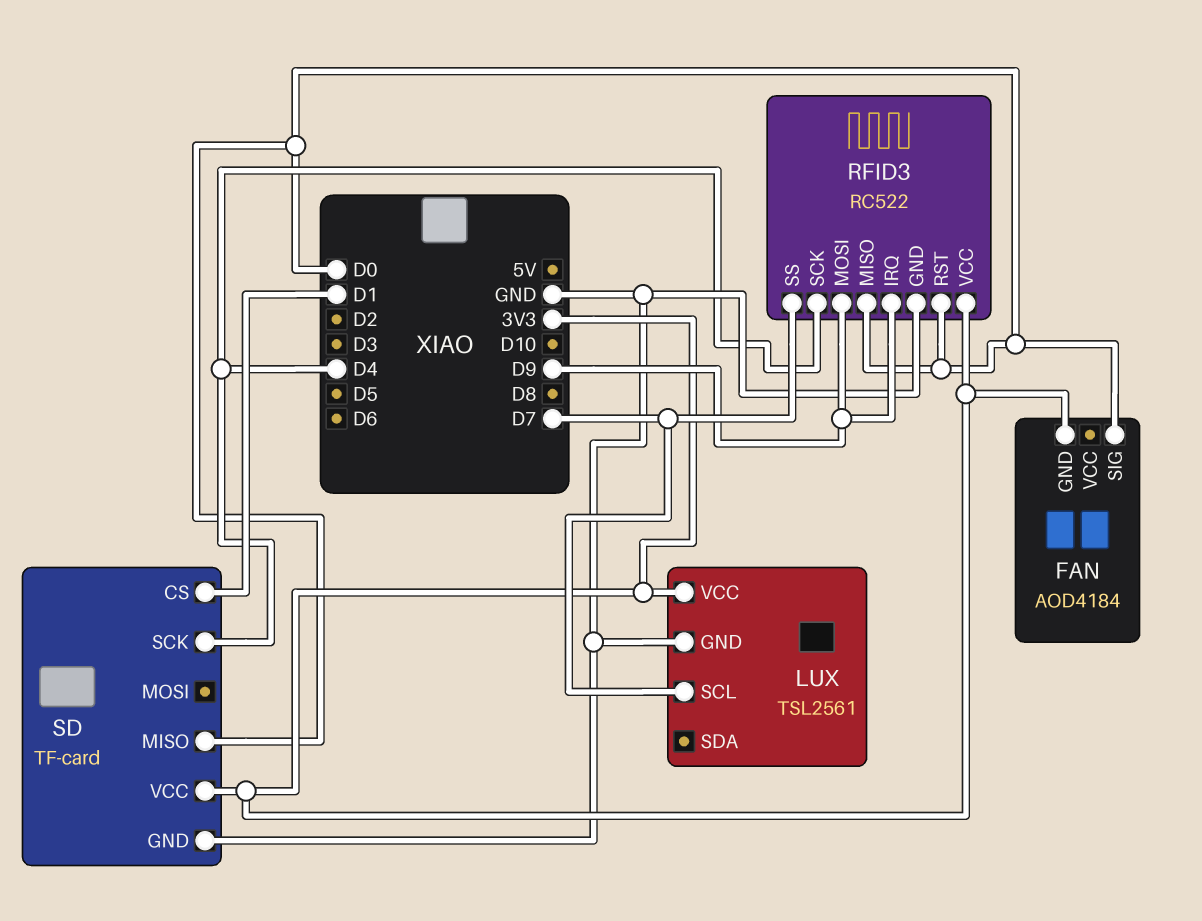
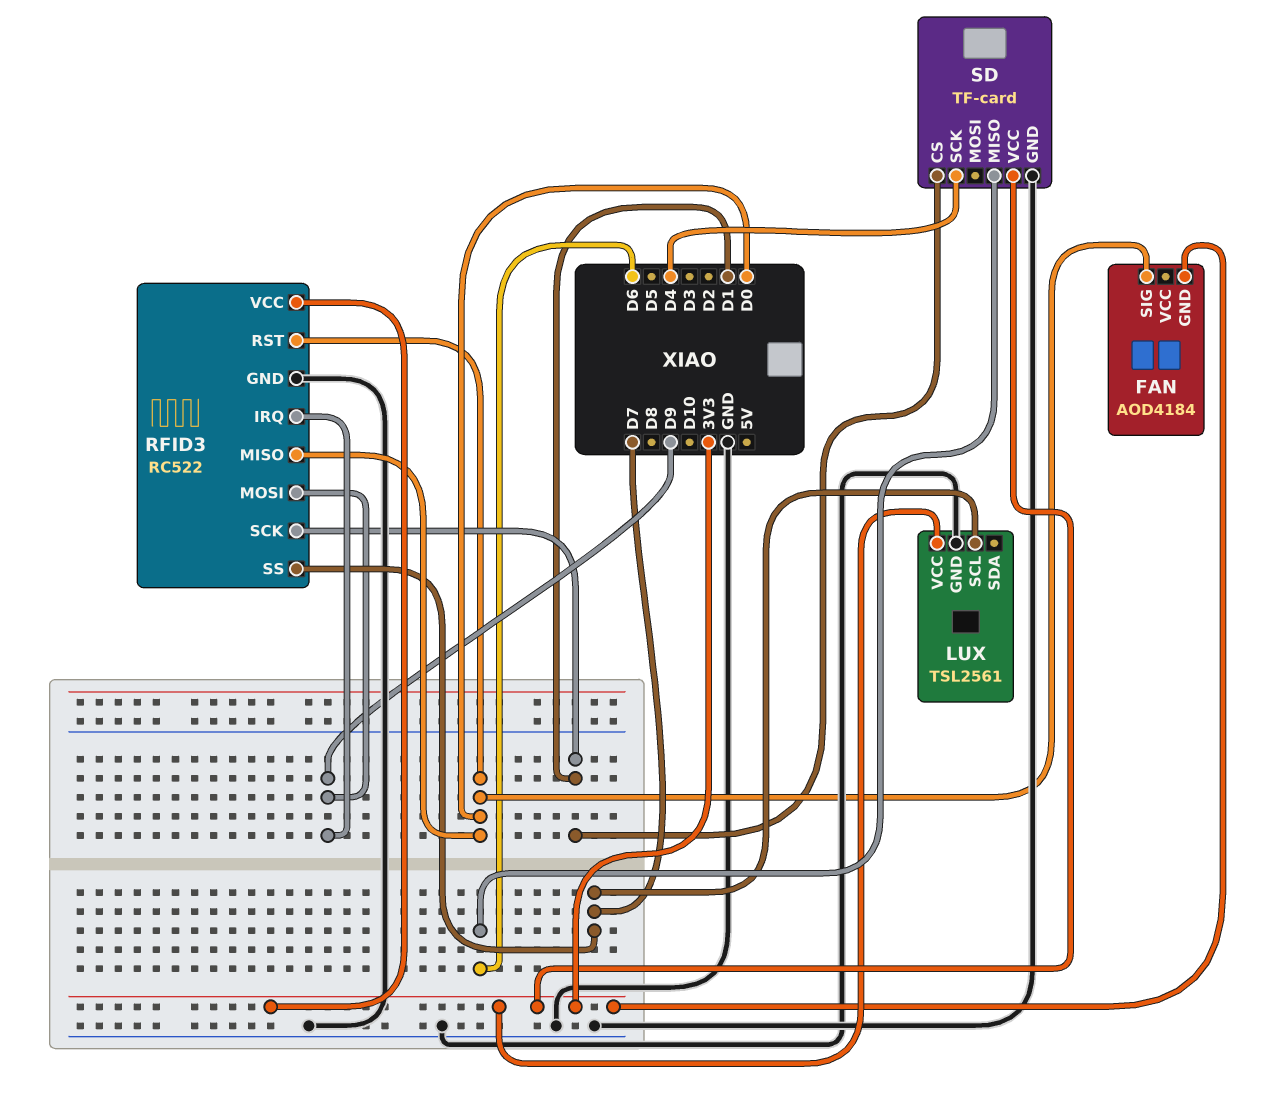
RFID3 pin SCK: D4 -> D1
SD pin MISO: D0 -> D6

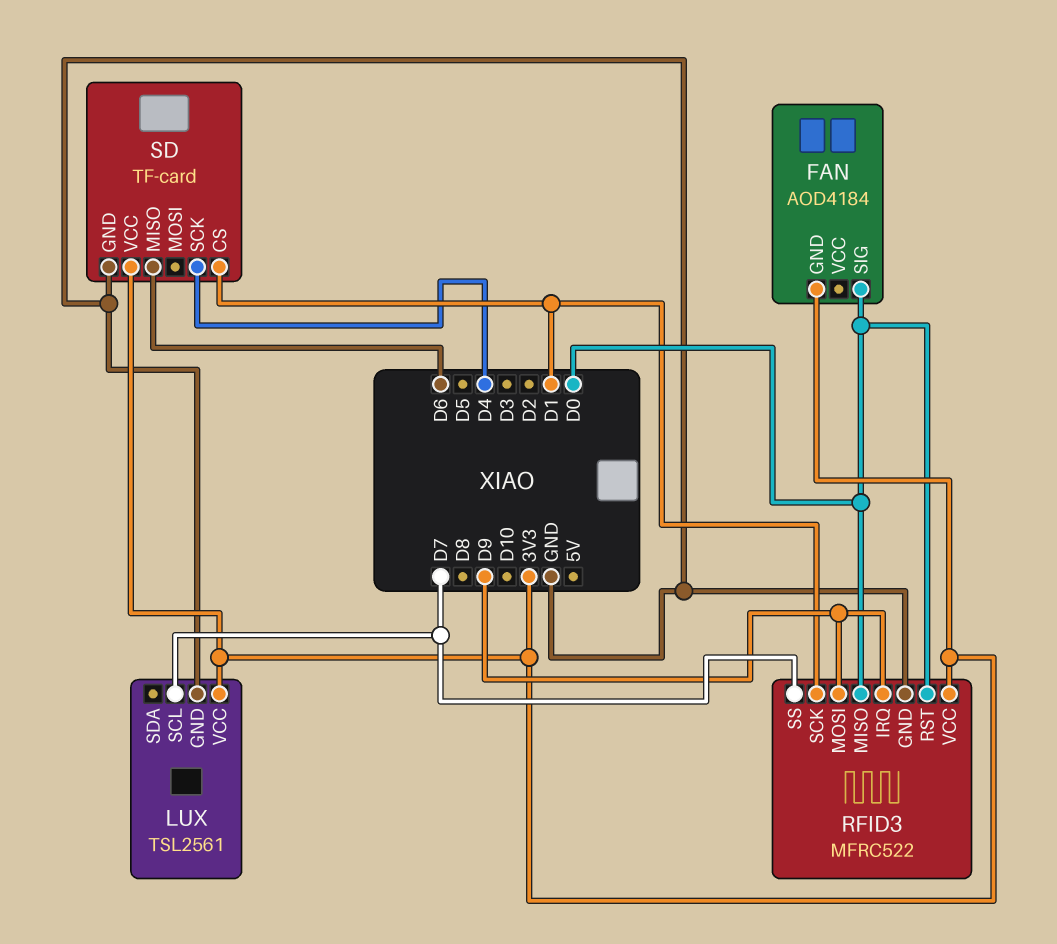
RFID3: RC522 -> MFRC522

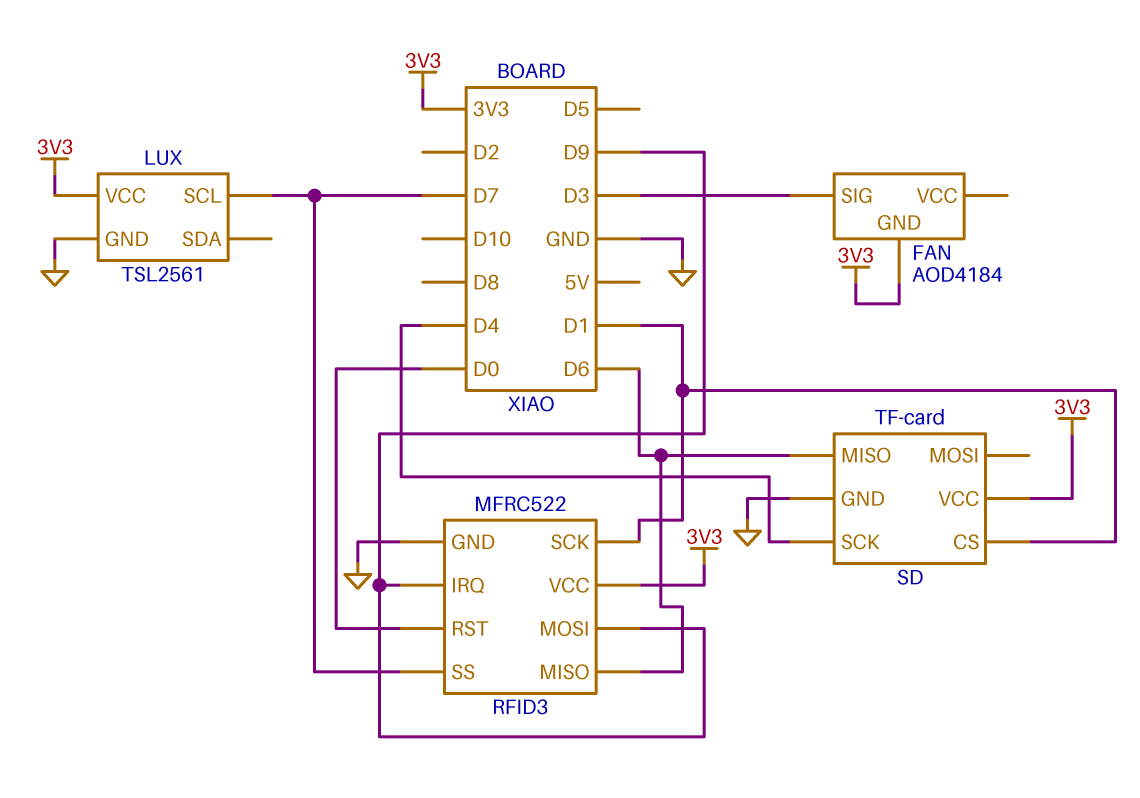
FAN pin SIG: D0 -> D3
RFID3 pin MISO: D0 -> D6

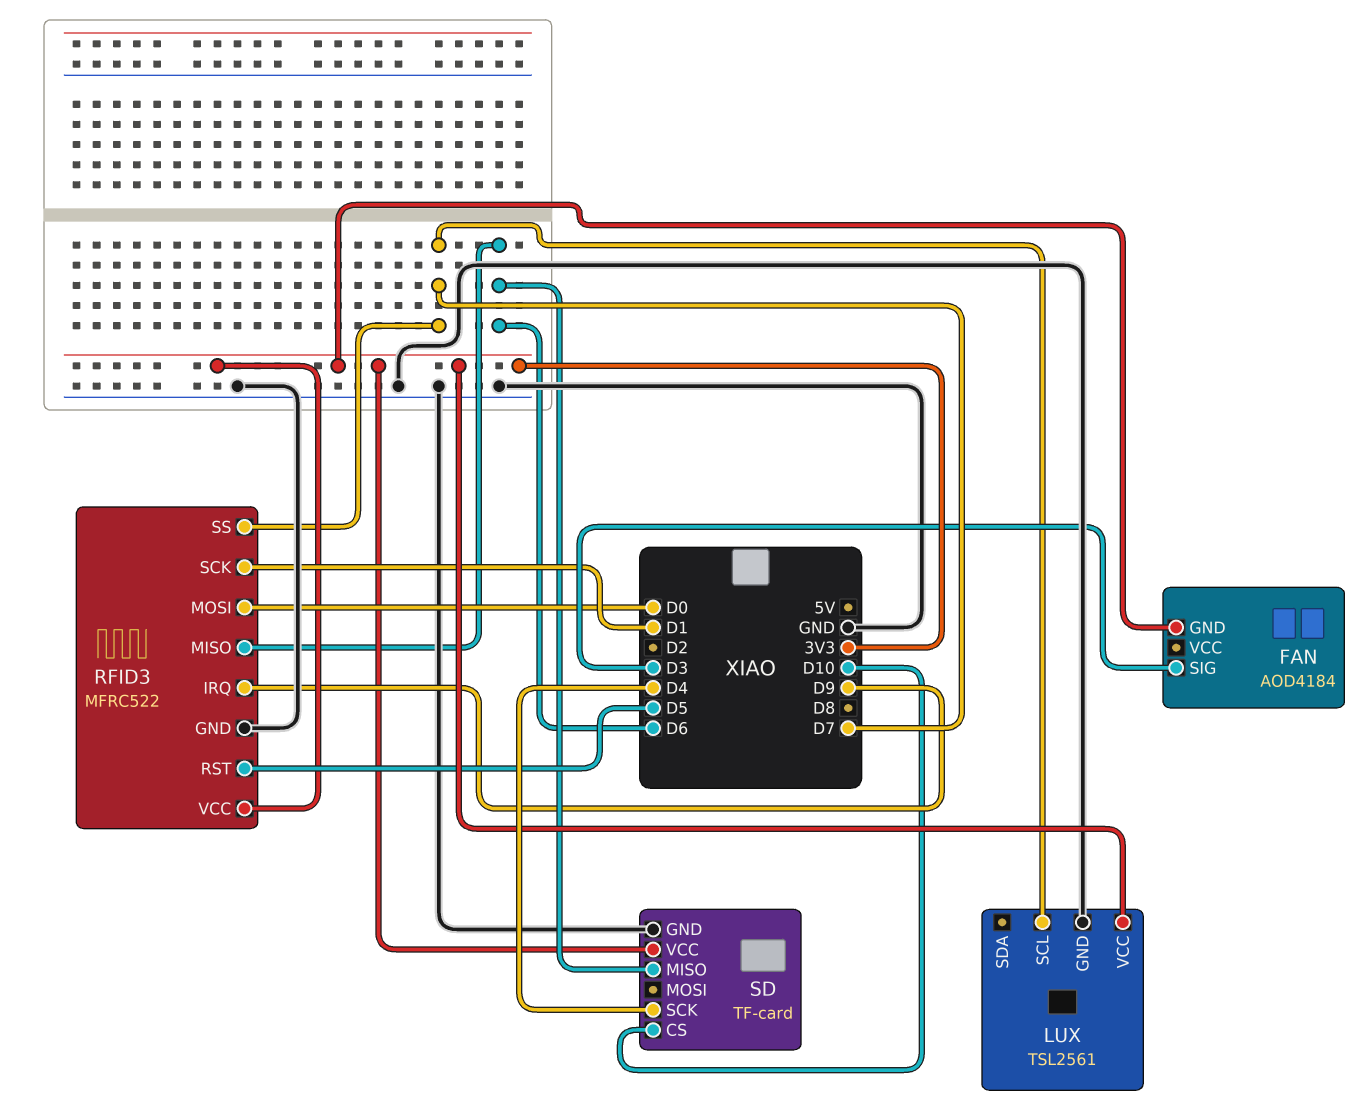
RFID3 pin MOSI: D9 -> D0
RFID3 pin RST: D0 -> D5
SD pin CS: D1 -> D10

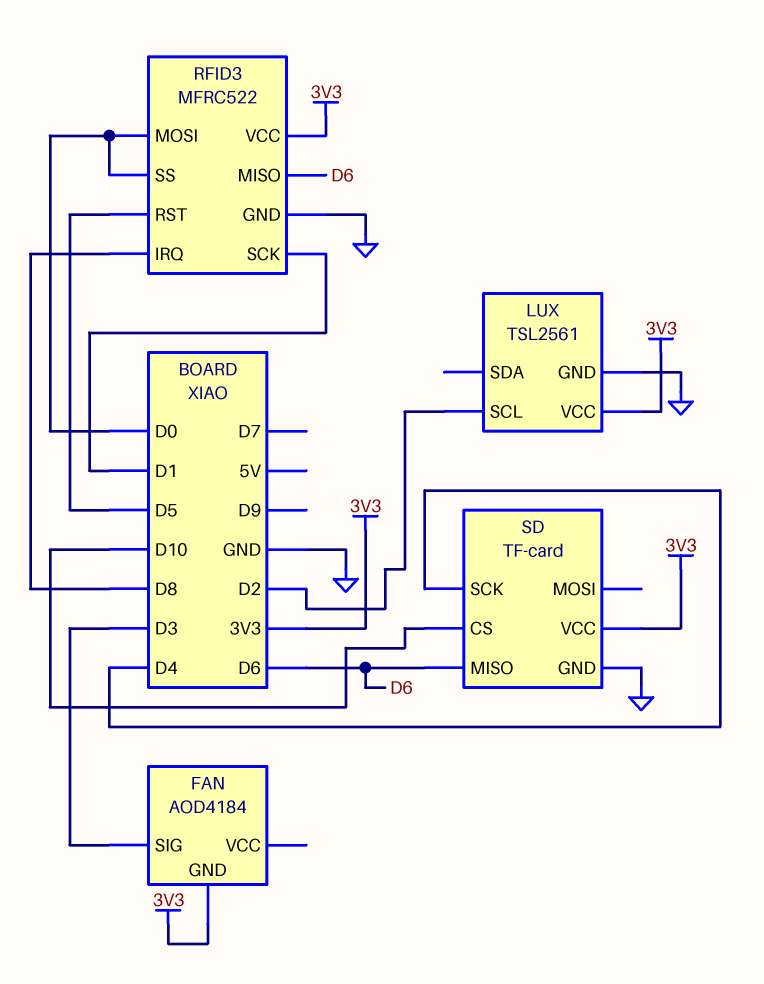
LUX pin SCL: D7 -> D2
RFID3 pin IRQ: D9 -> D8
RFID3 pin SS: D7 -> D0

